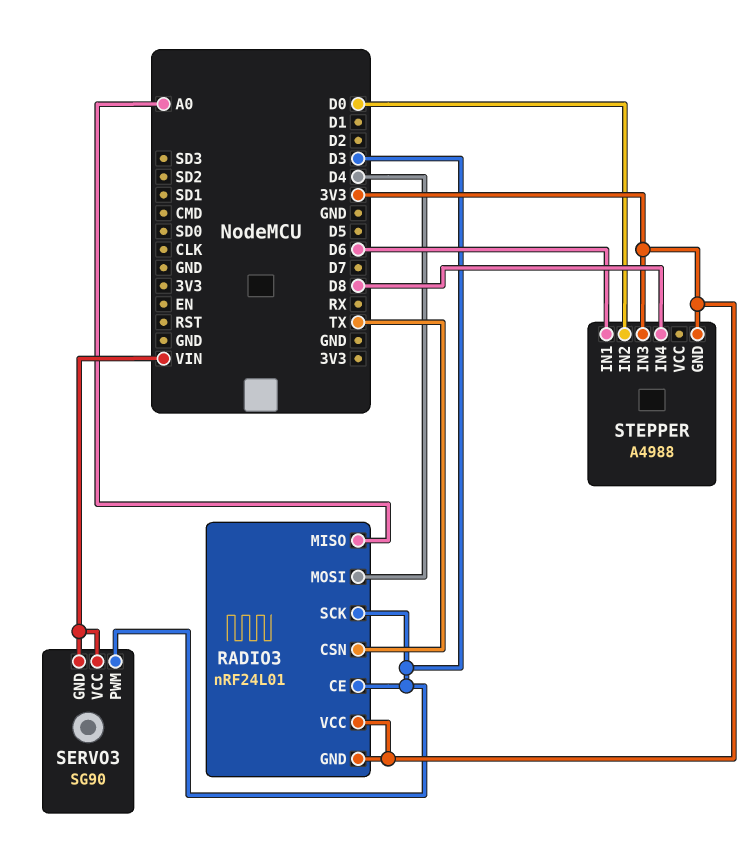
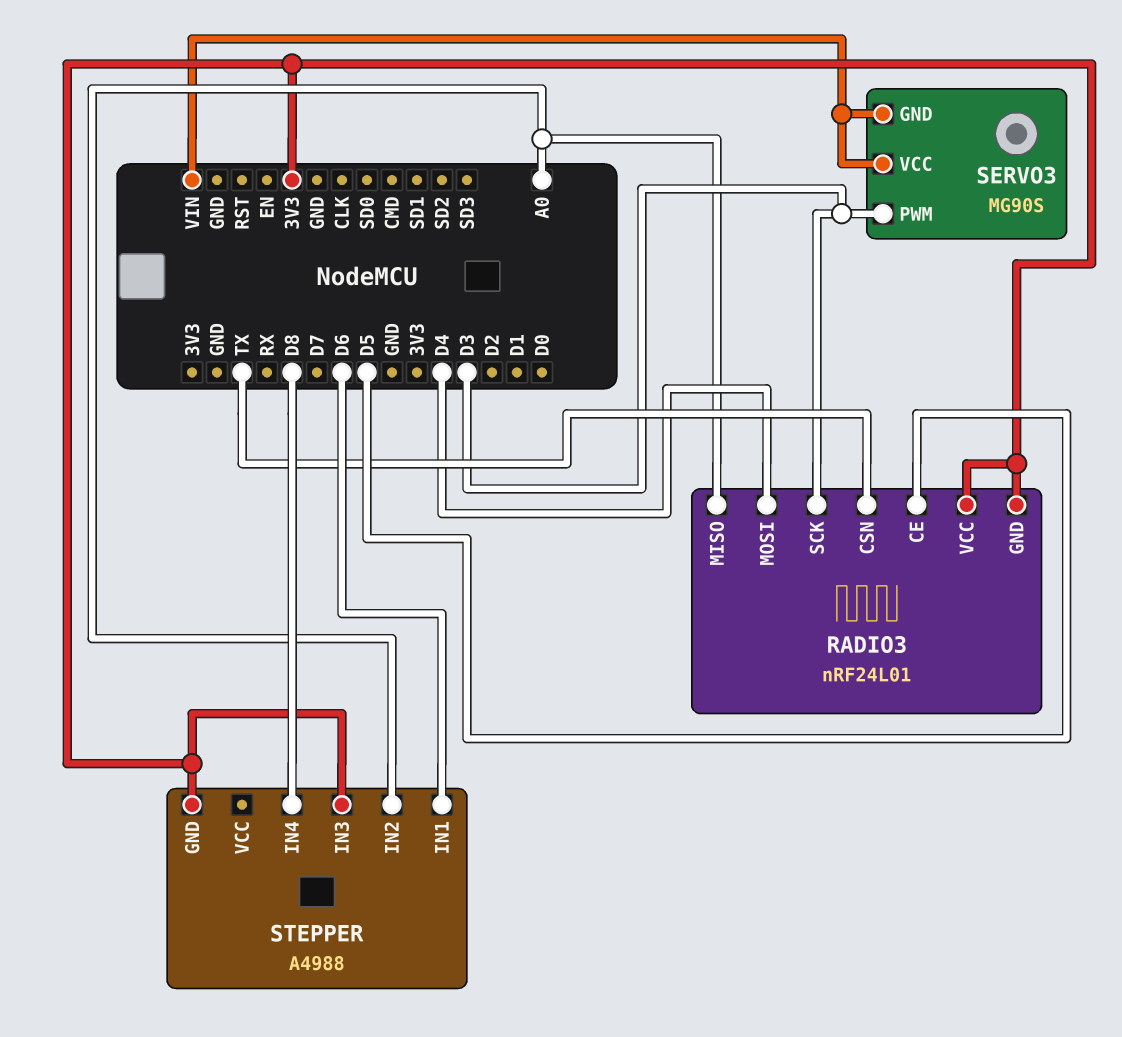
RADIO3 pin CE: D3 -> D5
SERVO3: SG90 -> MG90S
STEPPER pin IN2: D0 -> A0

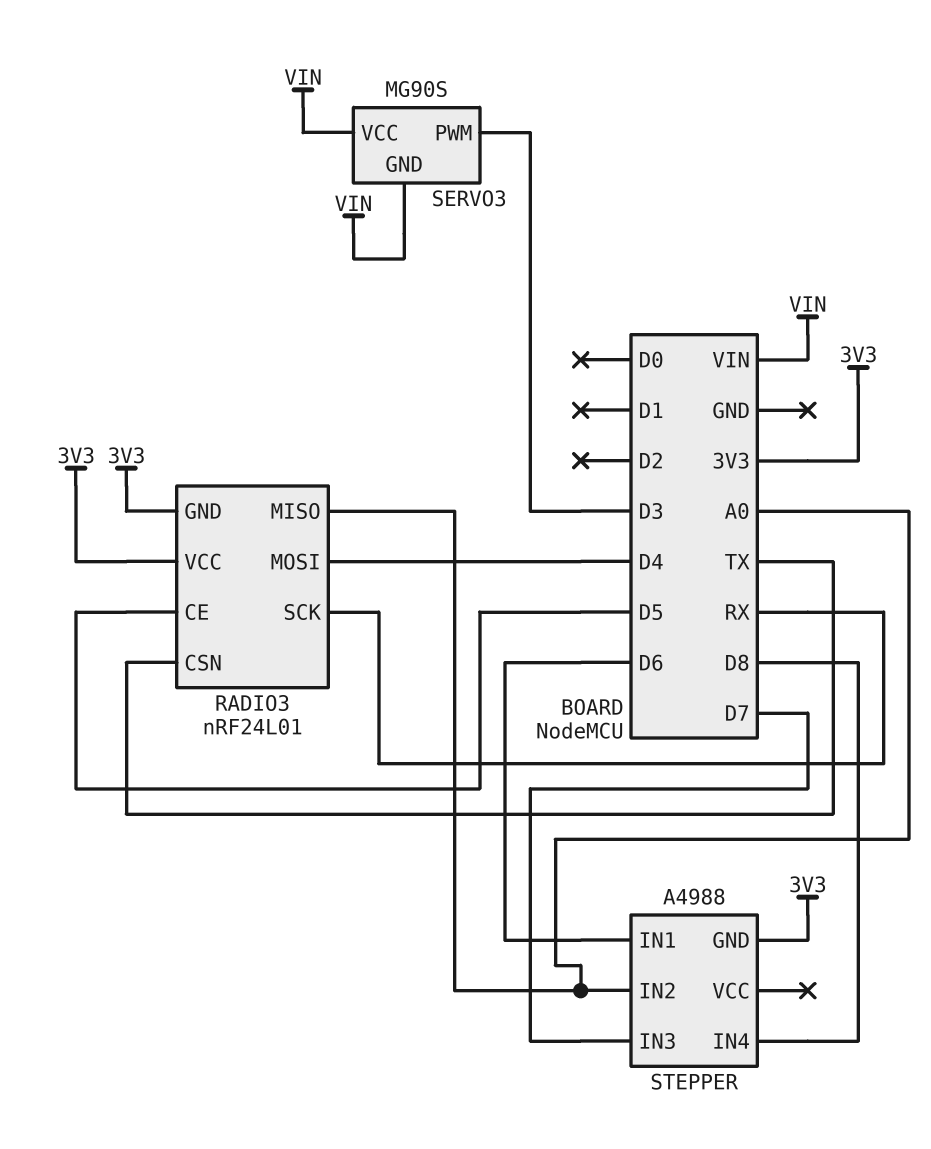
RADIO3 pin SCK: D3 -> RX
STEPPER pin IN3: 3V3 -> D7

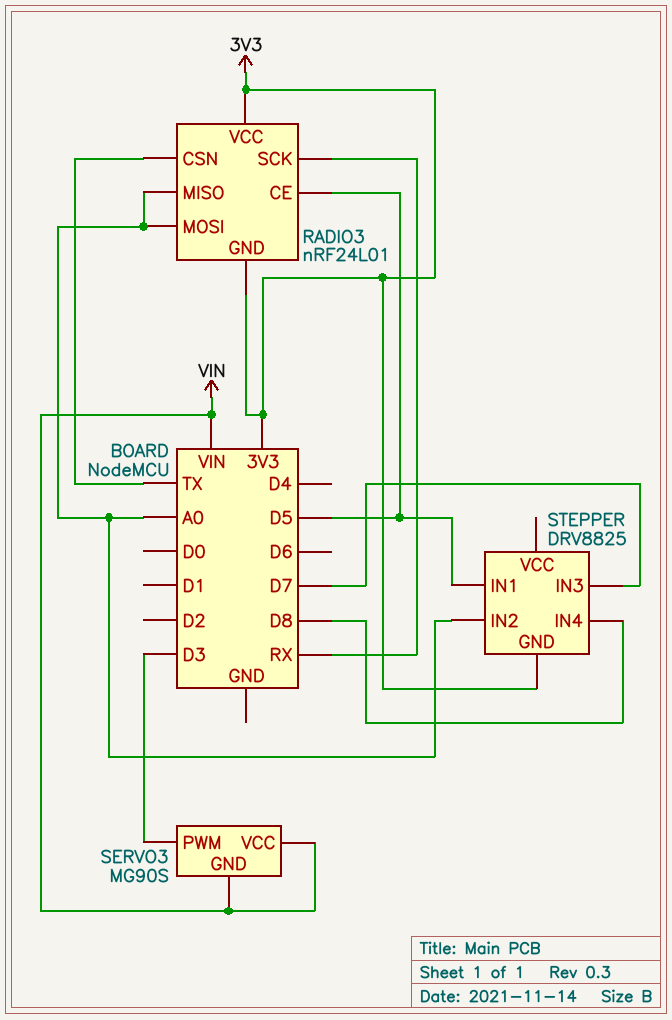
RADIO3 pin MOSI: D4 -> A0
STEPPER: A4988 -> DRV8825
STEPPER pin IN1: D6 -> D5

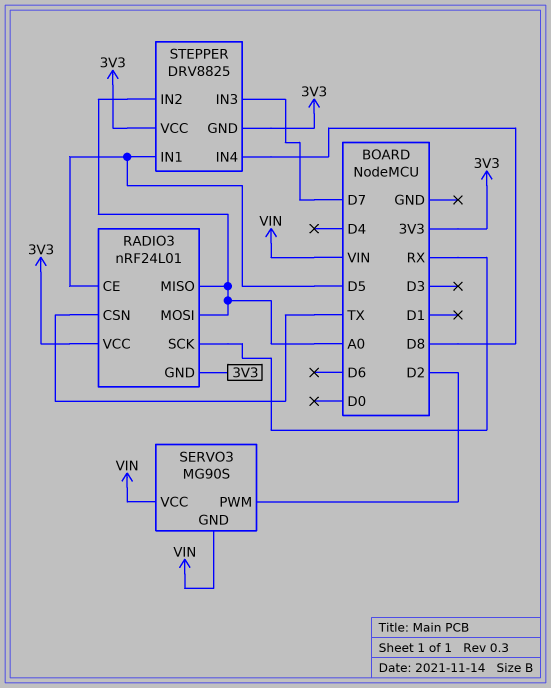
SERVO3 pin PWM: D3 -> D2
STEPPER pin VCC: none -> 3V3

